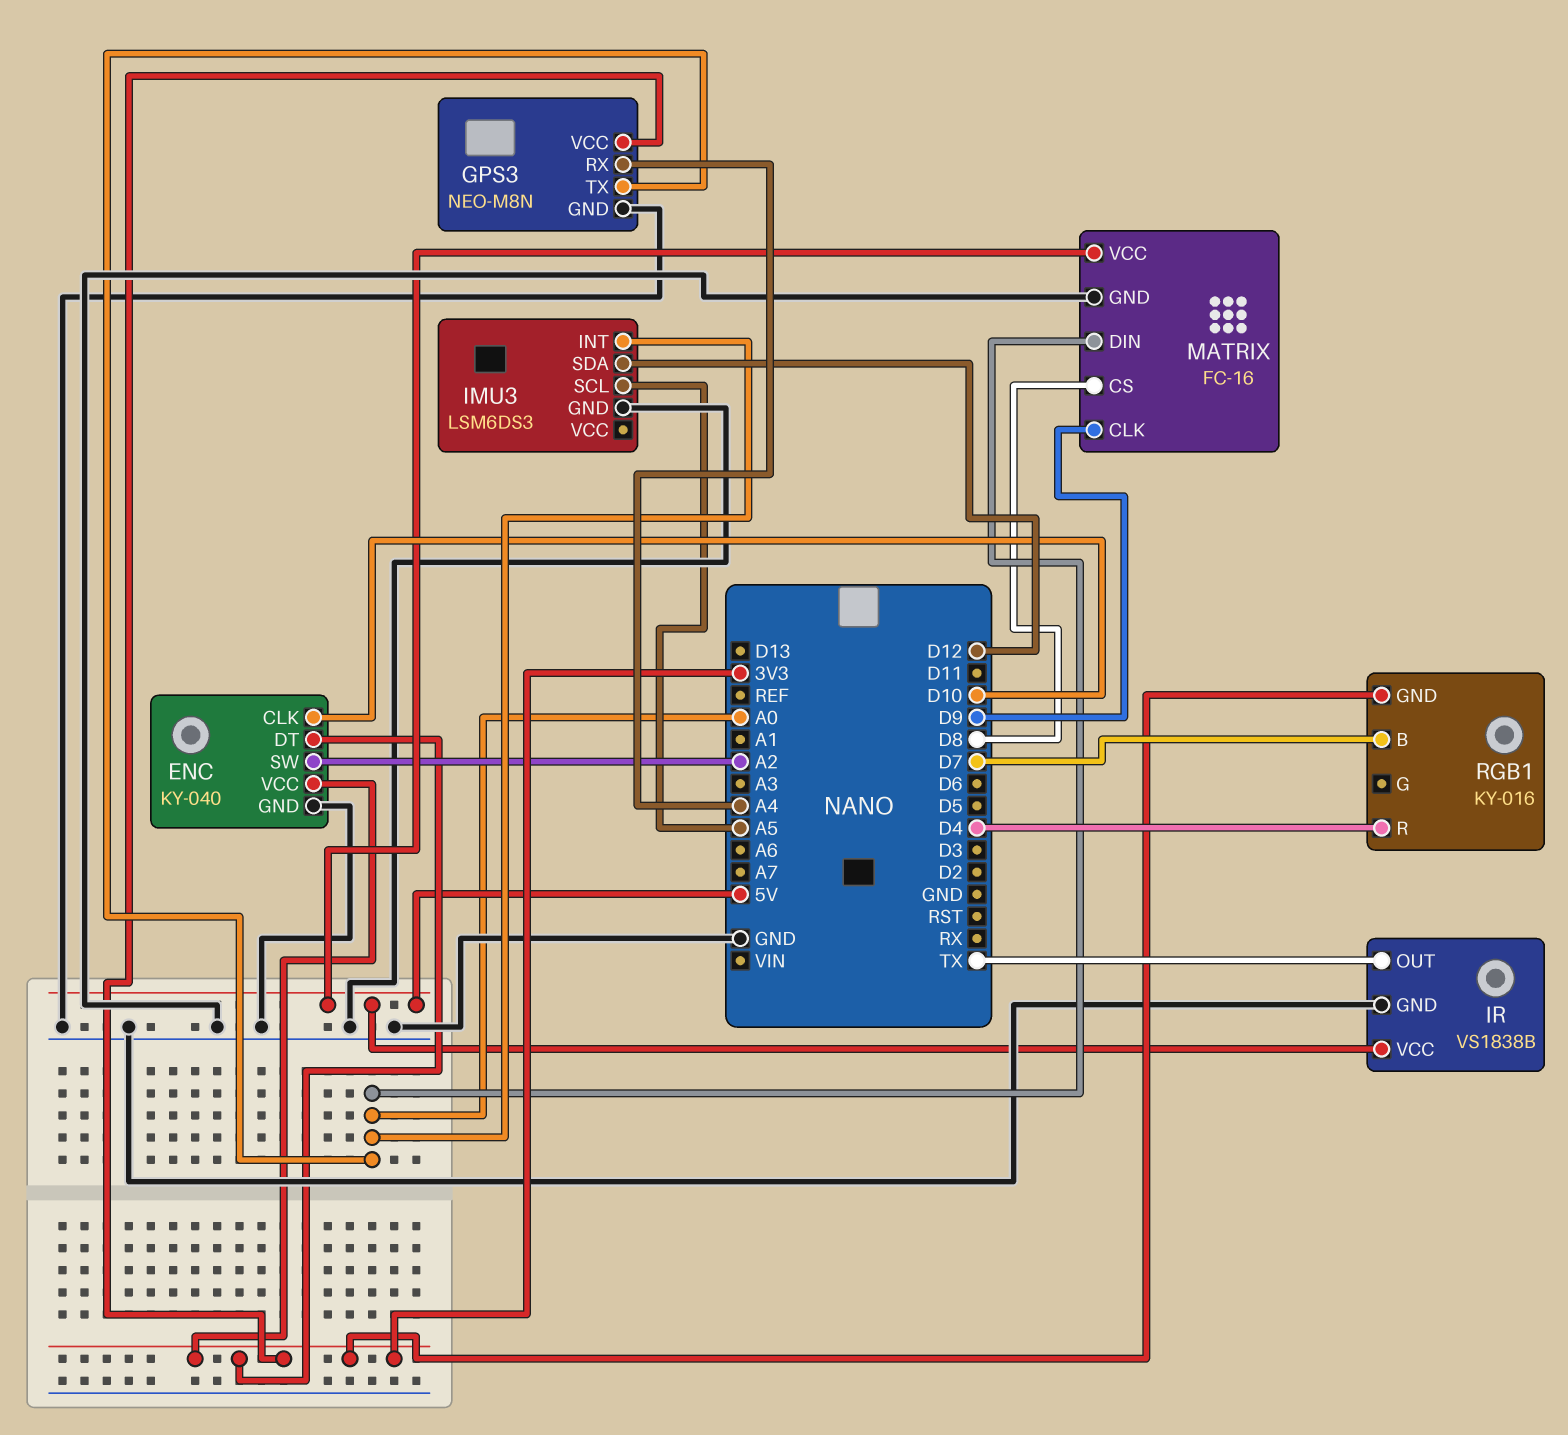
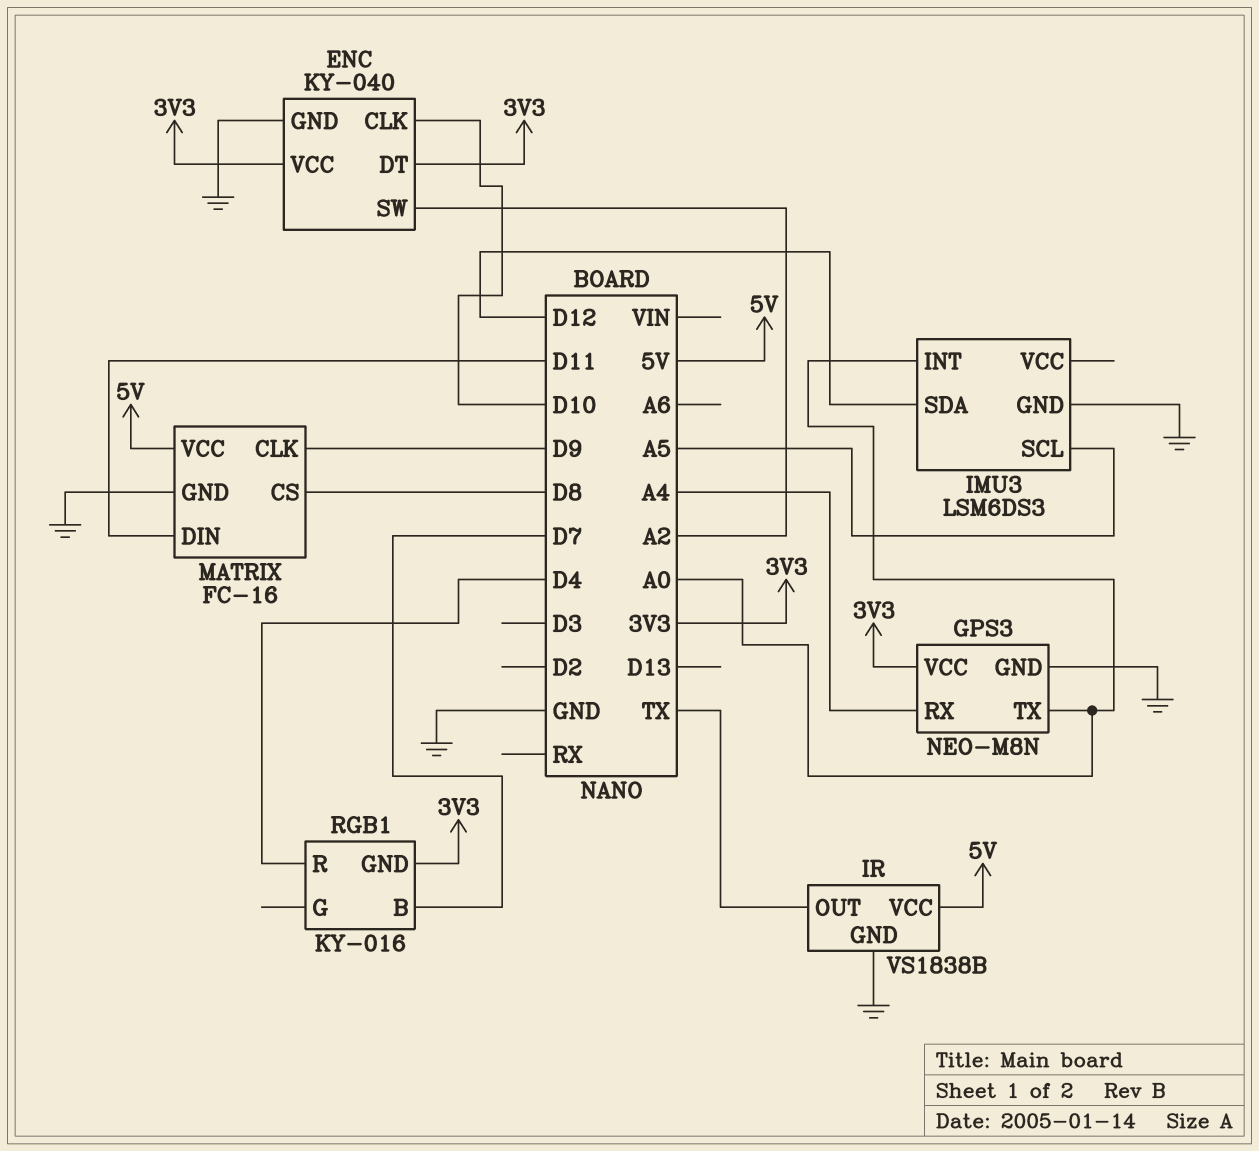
MATRIX pin DIN: A0 -> D11

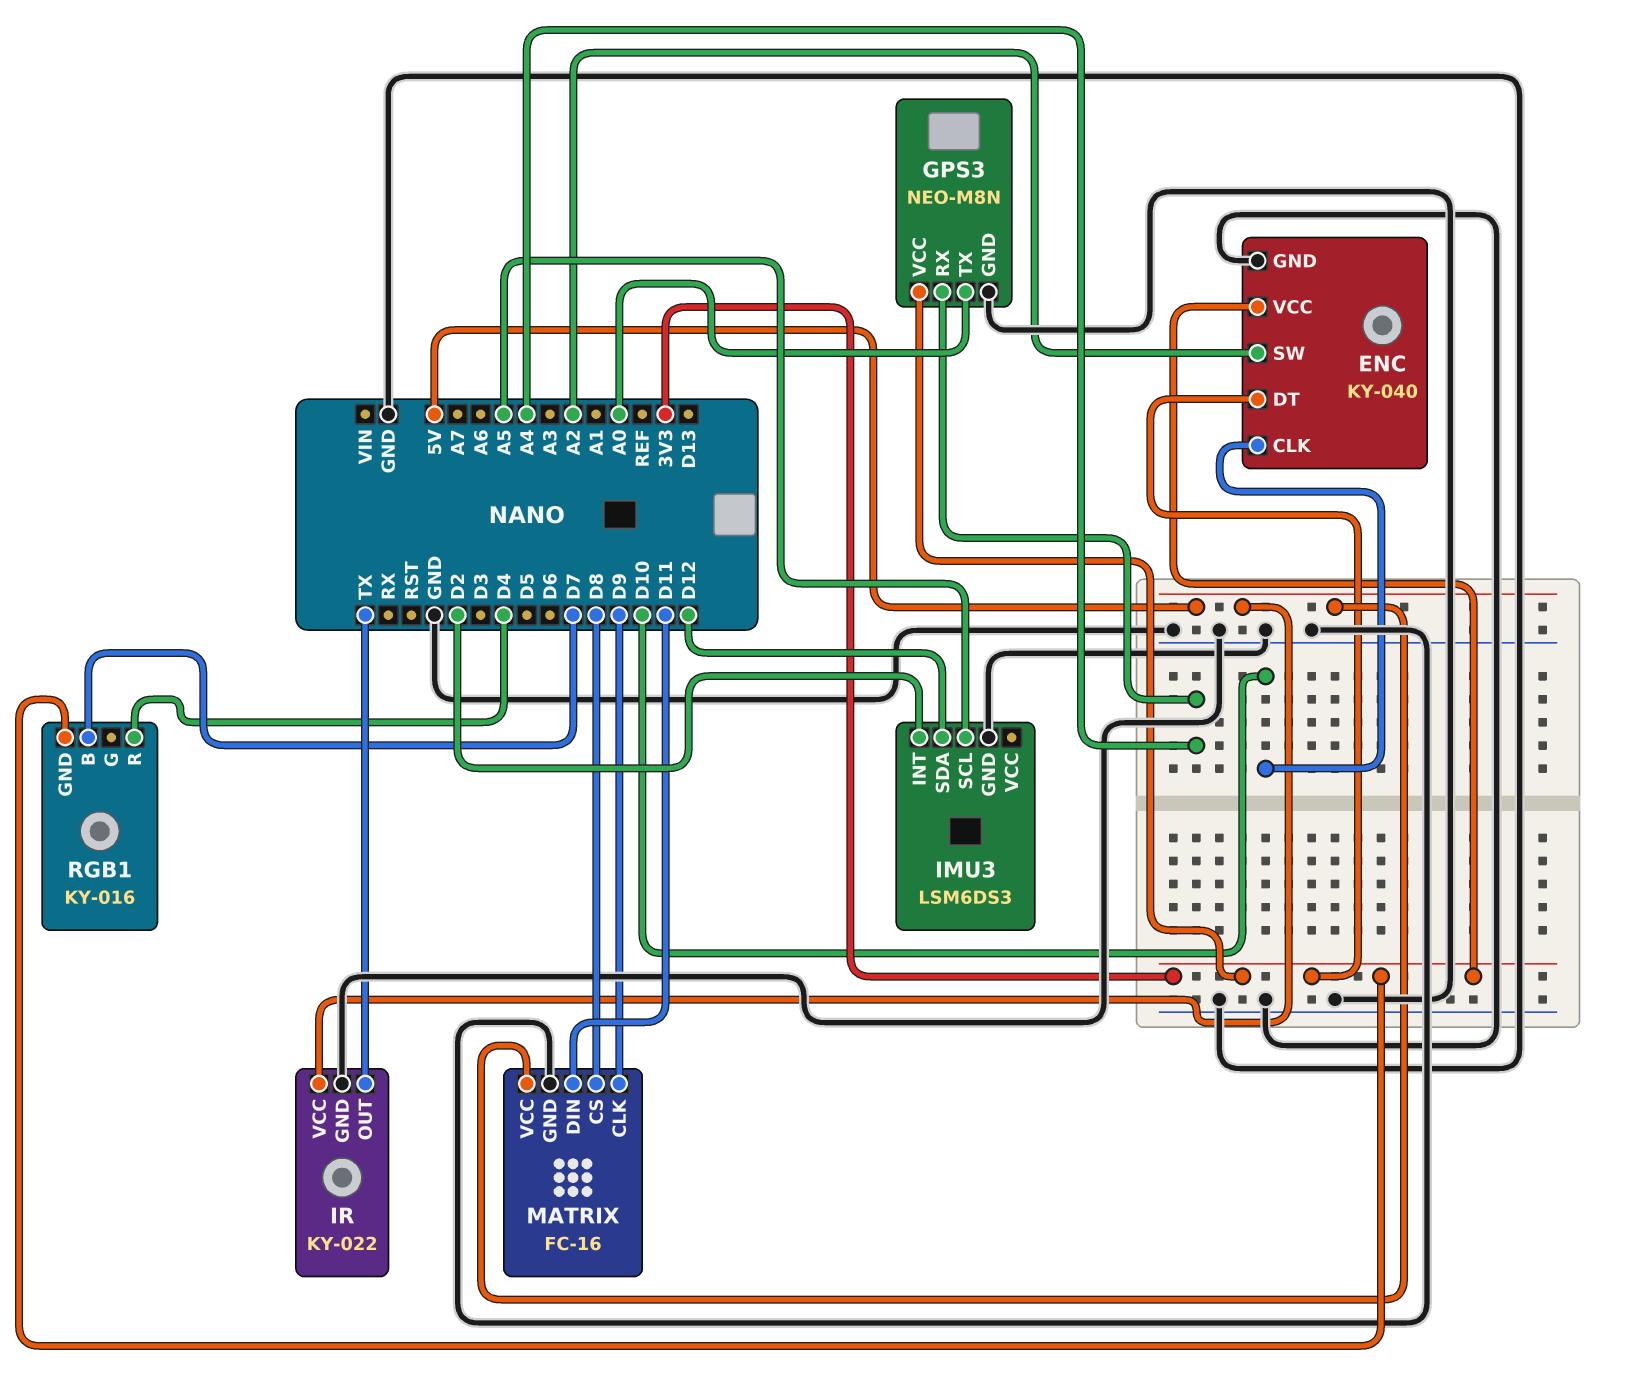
IMU3 pin INT: A0 -> D2
IR: VS1838B -> KY-022

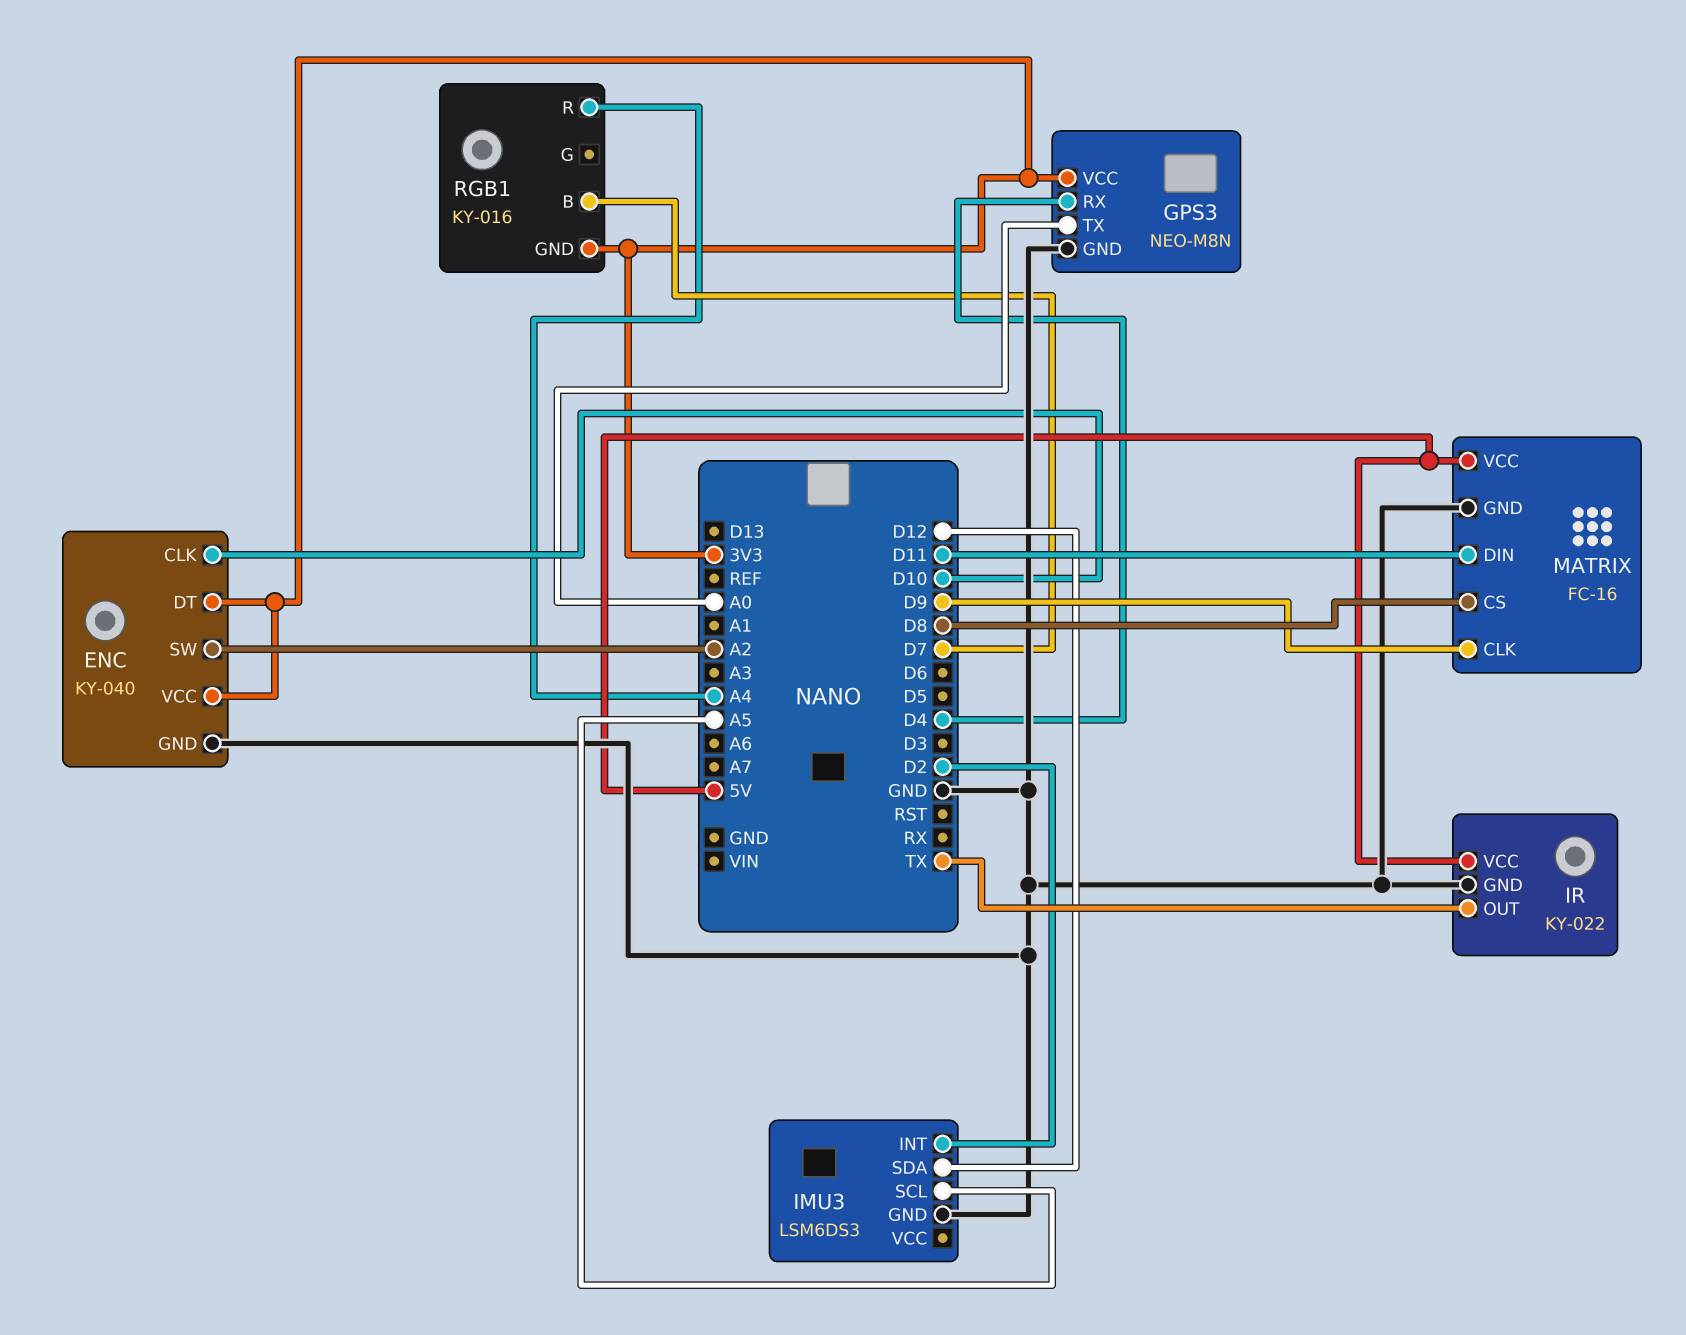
GPS3 pin RX: A4 -> D4
RGB1 pin R: D4 -> A4

